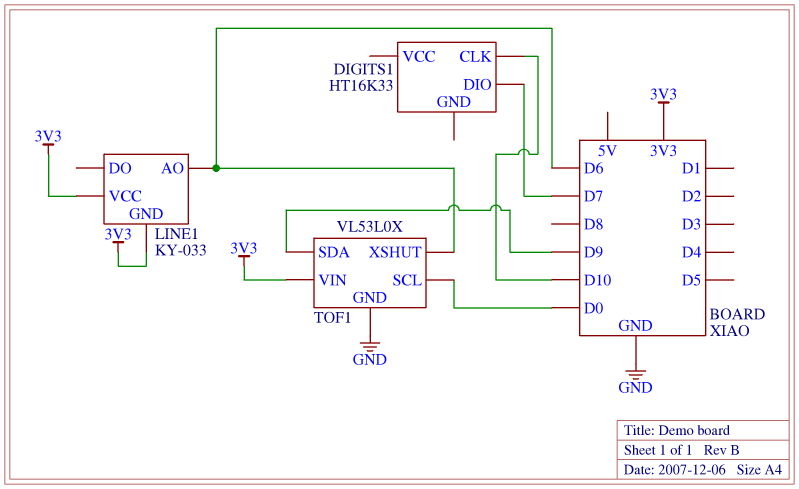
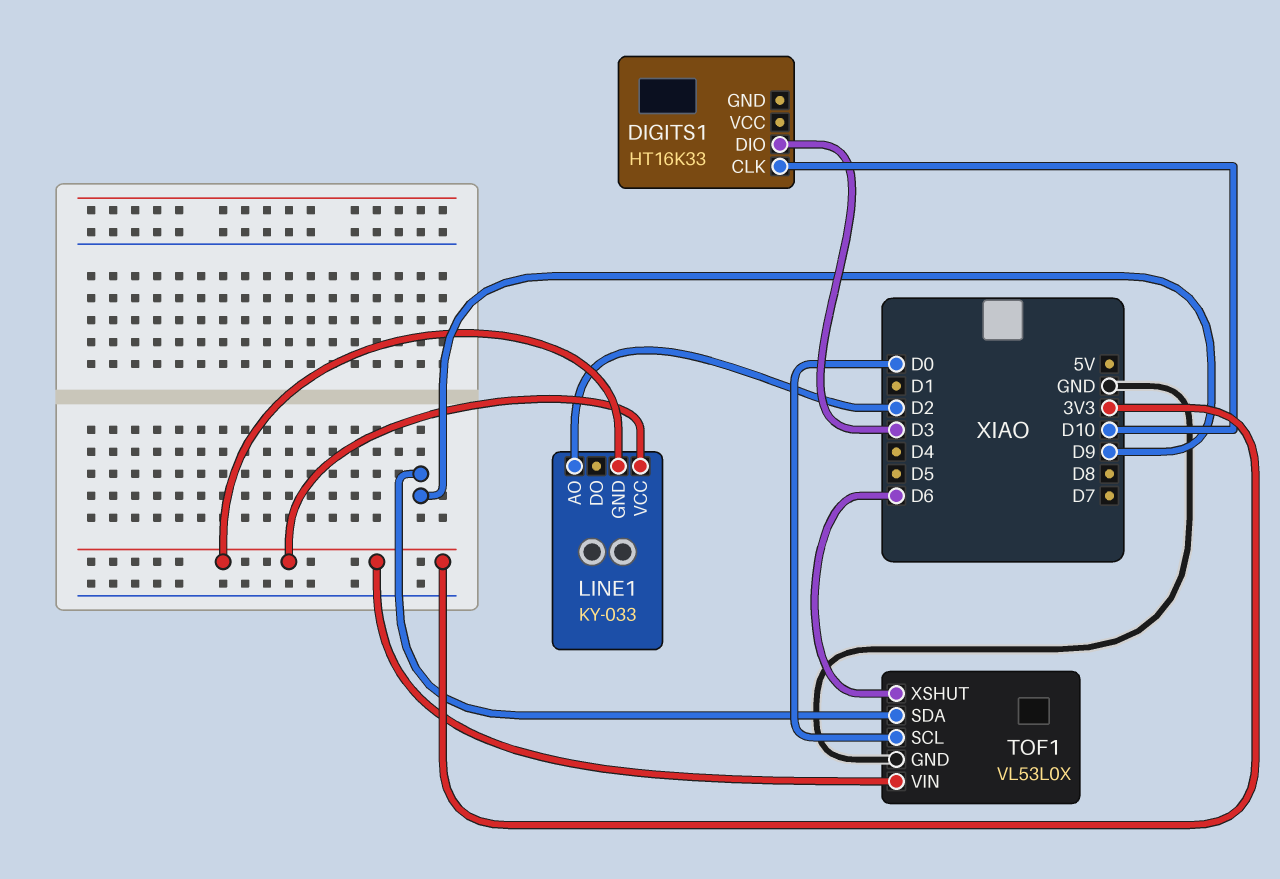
DIGITS1 pin DIO: D7 -> D3
LINE1 pin AO: D6 -> D2

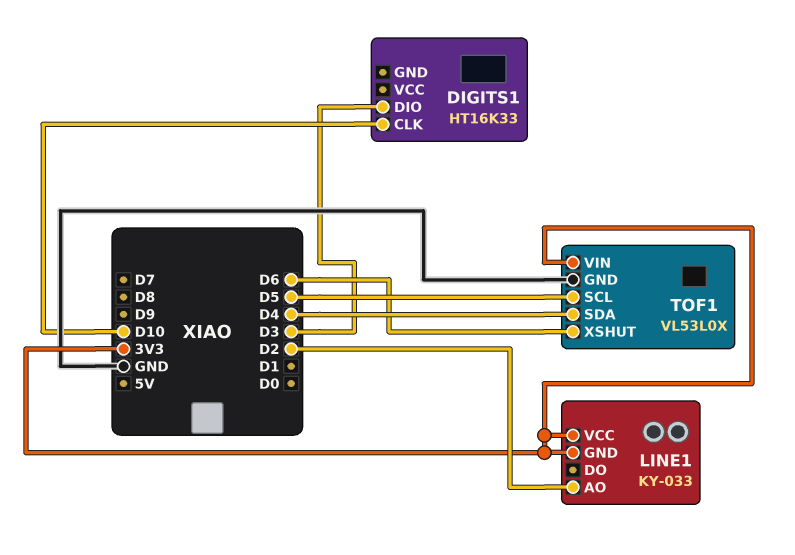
TOF1 pin SCL: D0 -> D5
TOF1 pin SDA: D9 -> D4

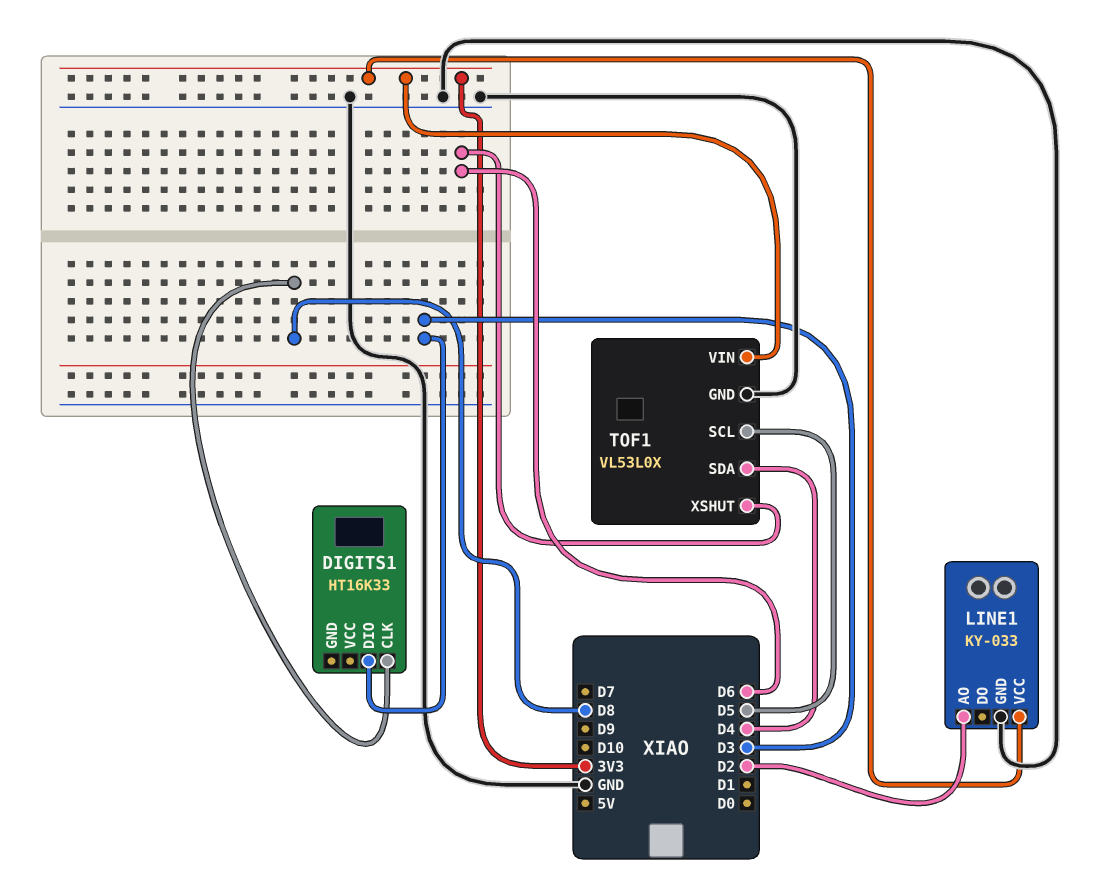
DIGITS1 pin CLK: D10 -> D8
LINE1 pin GND: 3V3 -> GND

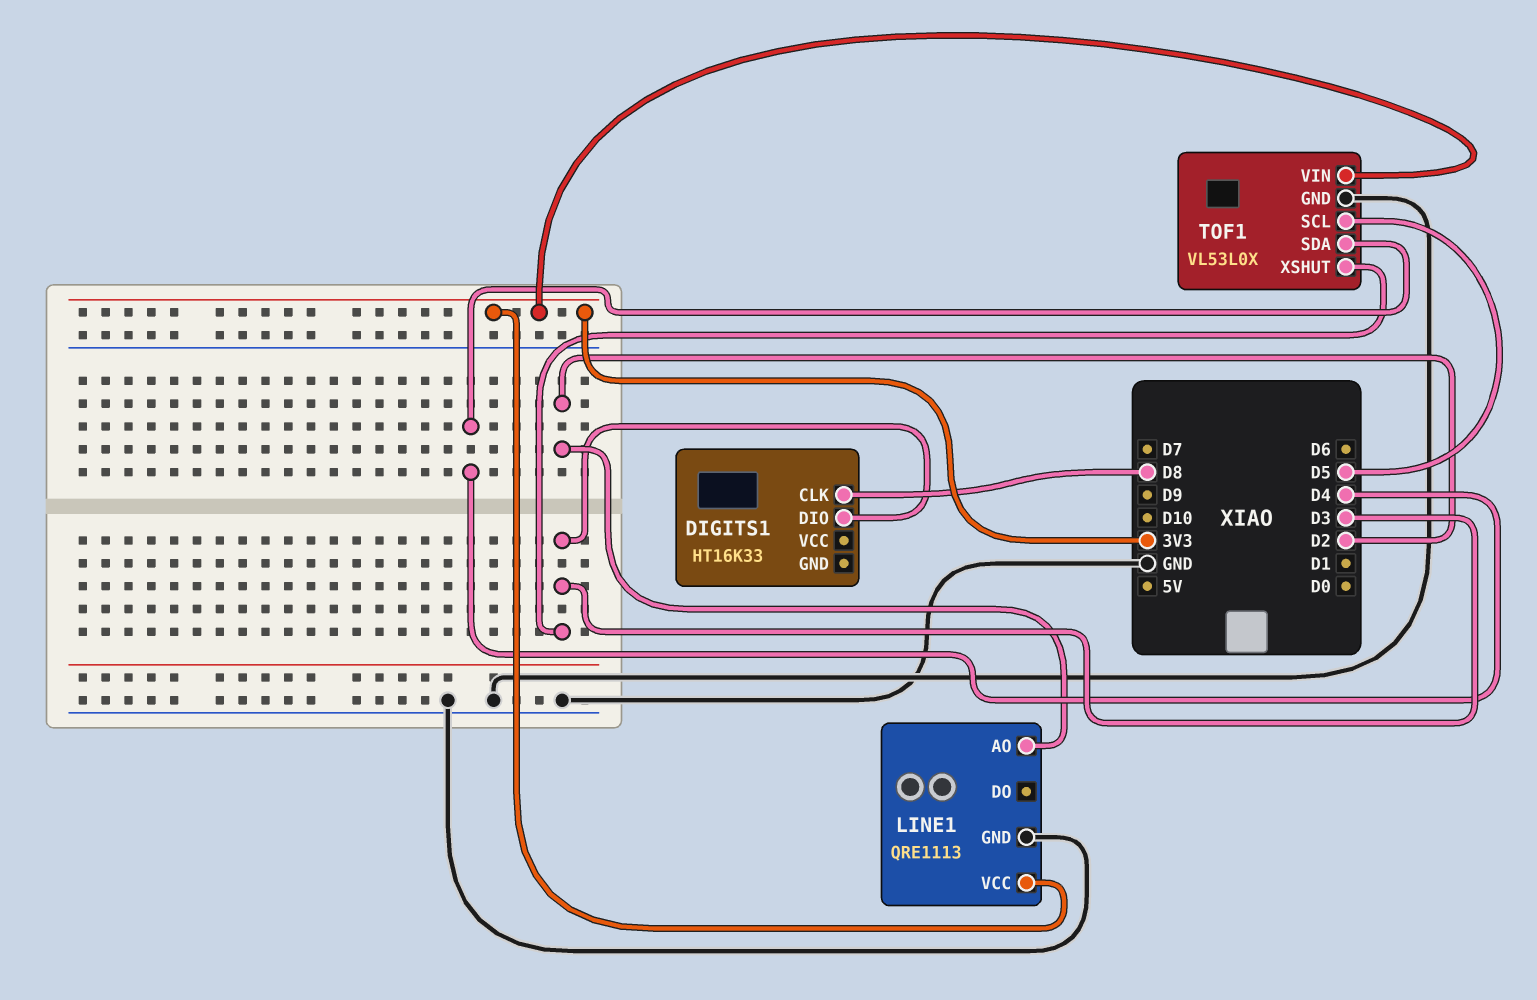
LINE1: KY-033 -> QRE1113
TOF1 pin XSHUT: D6 -> D3

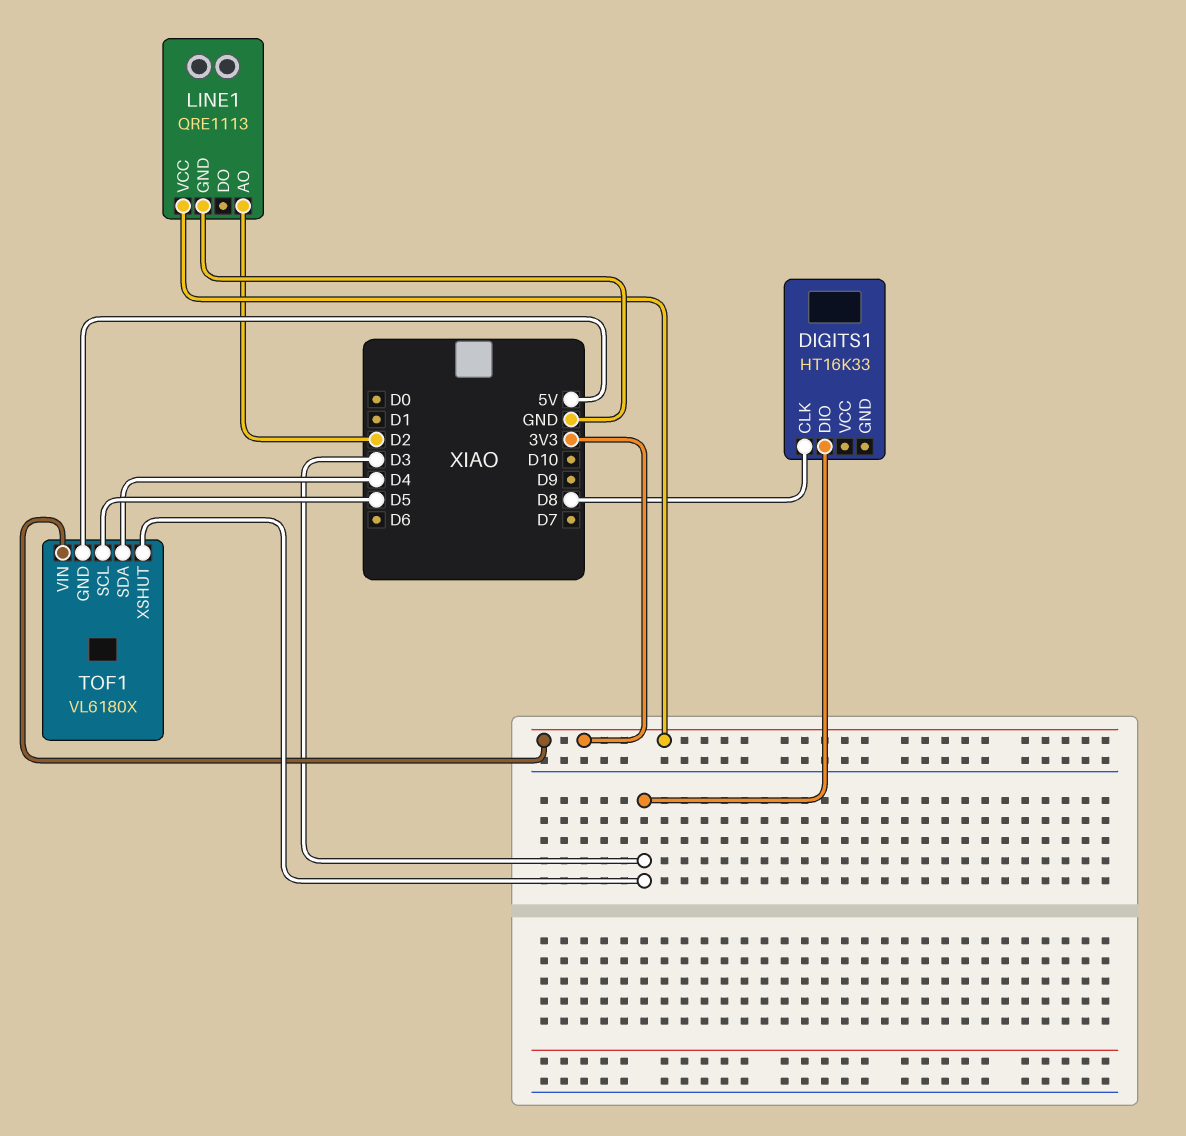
TOF1: VL53L0X -> VL6180X
TOF1 pin GND: GND -> 5V

